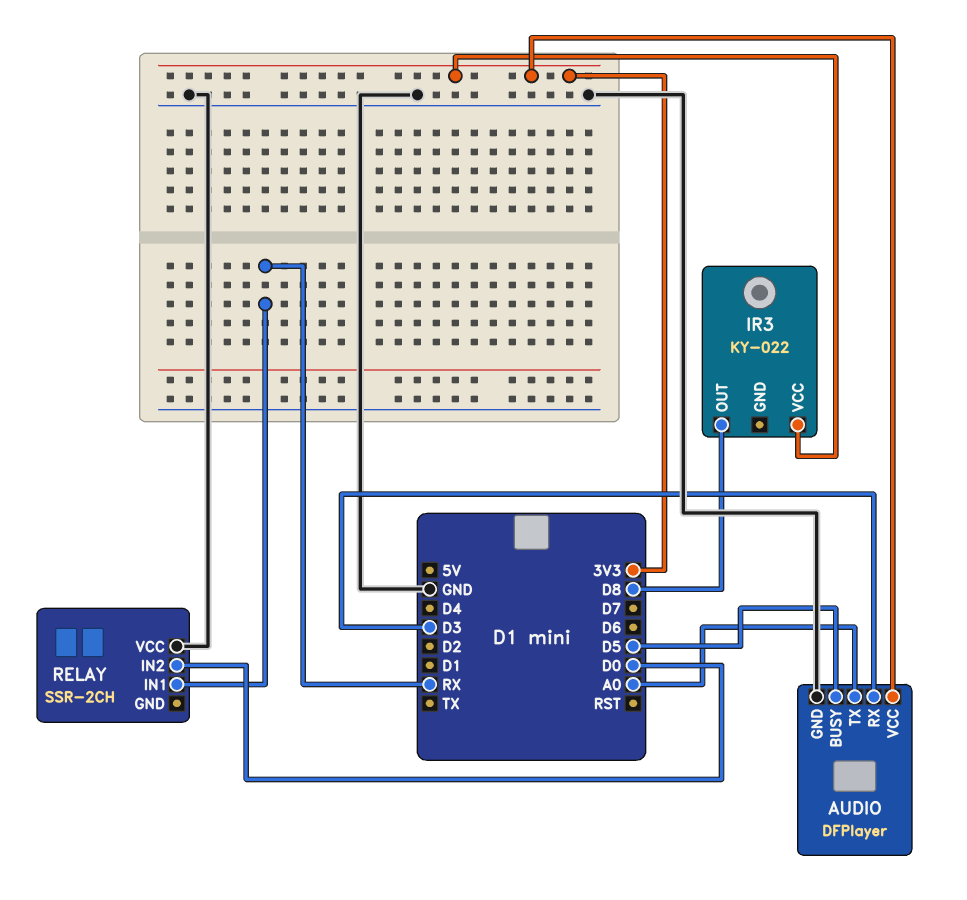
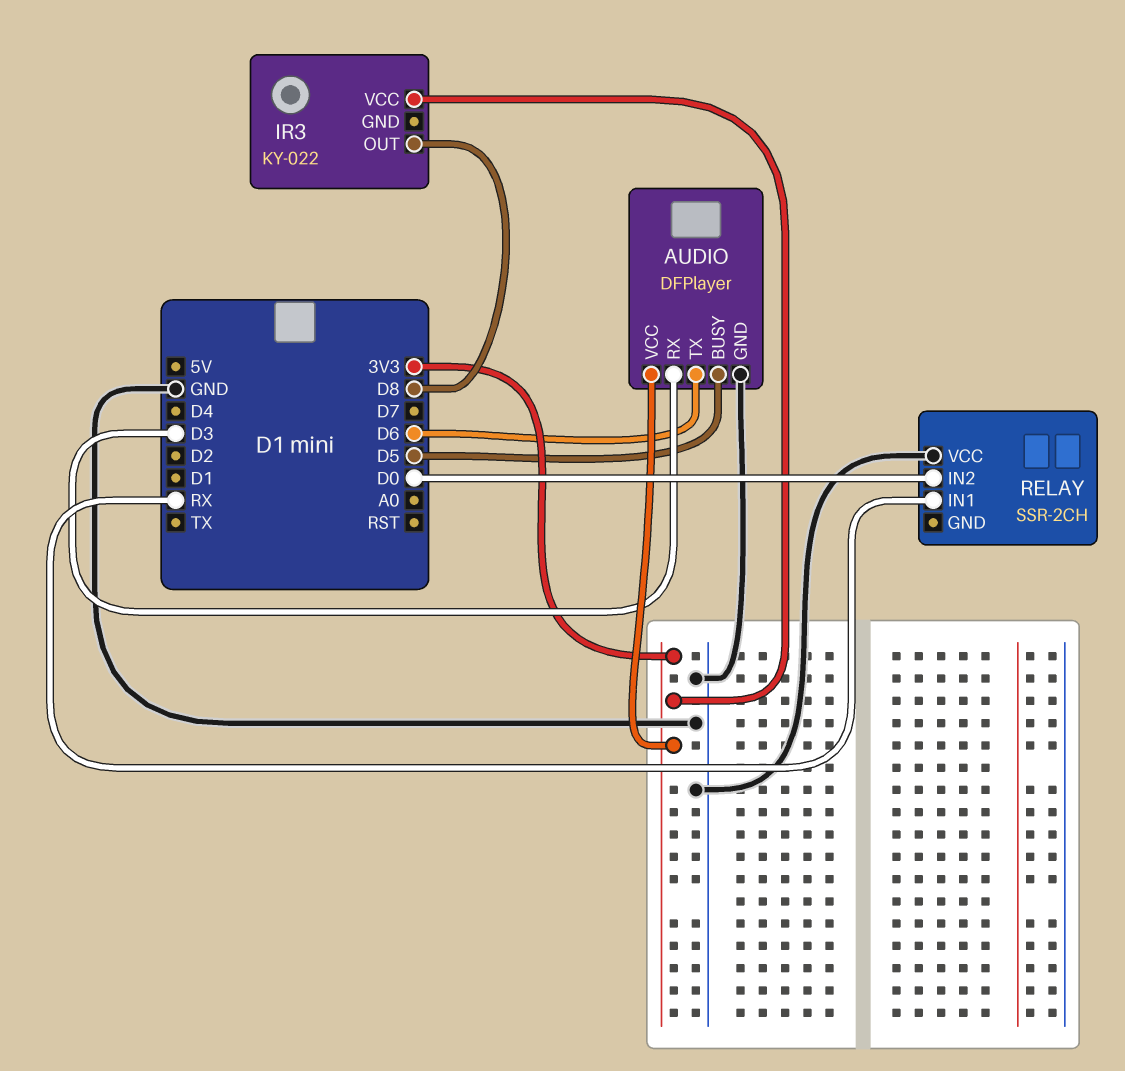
AUDIO pin TX: A0 -> D6

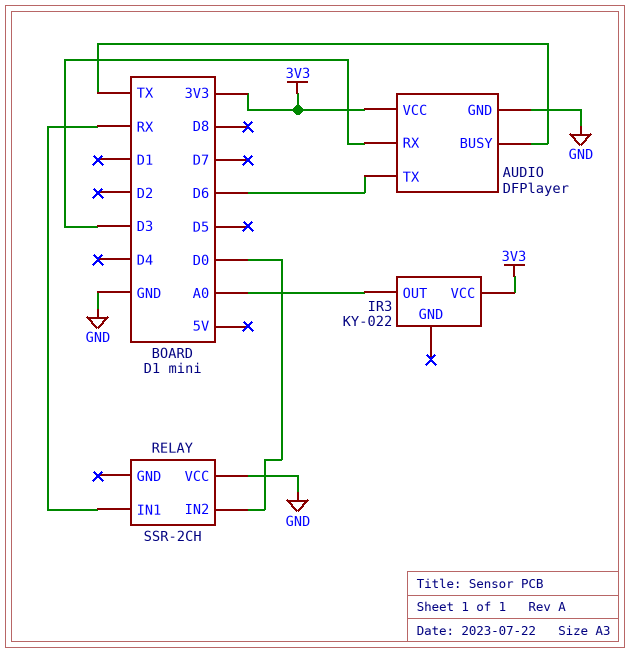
AUDIO pin BUSY: D5 -> TX
IR3 pin OUT: D8 -> A0

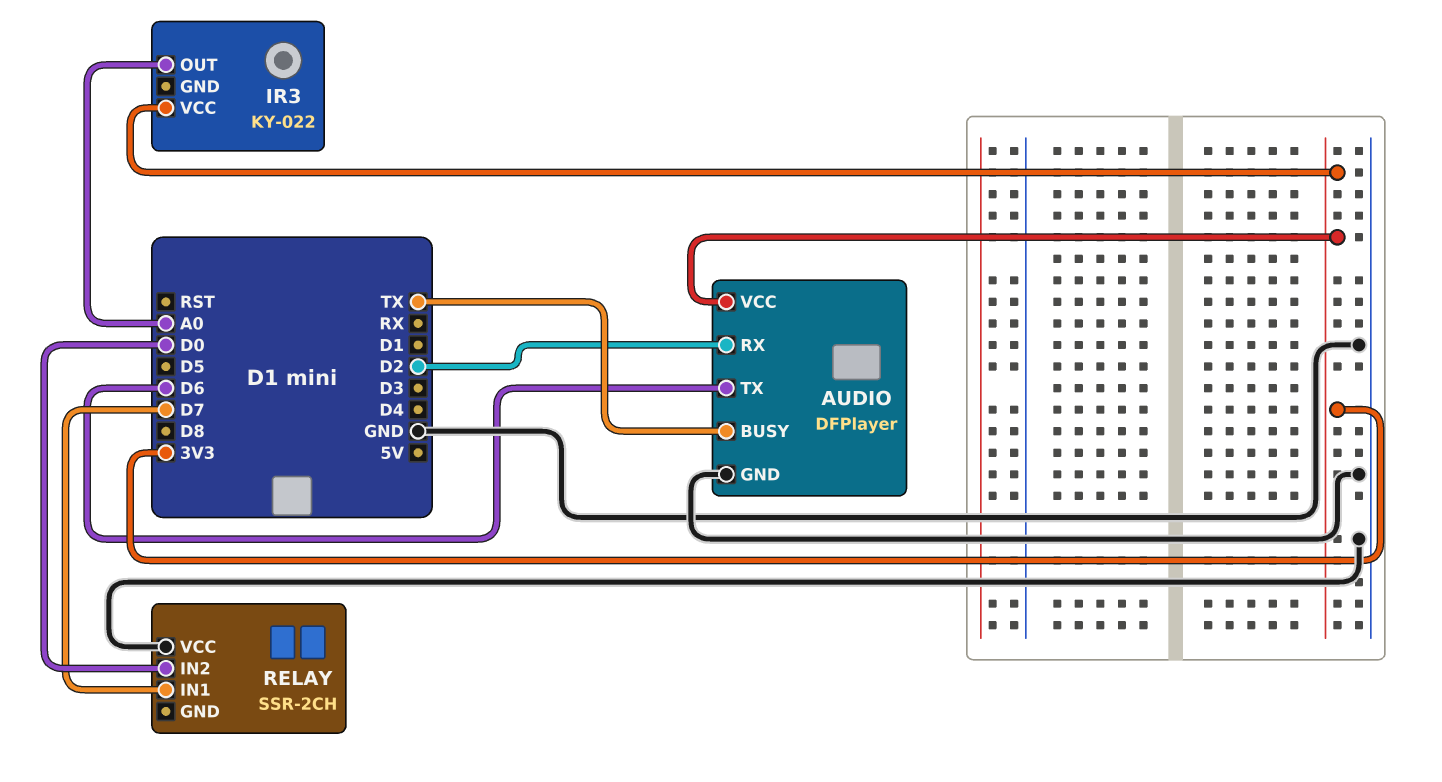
AUDIO pin RX: D3 -> D2
RELAY pin IN1: RX -> D7

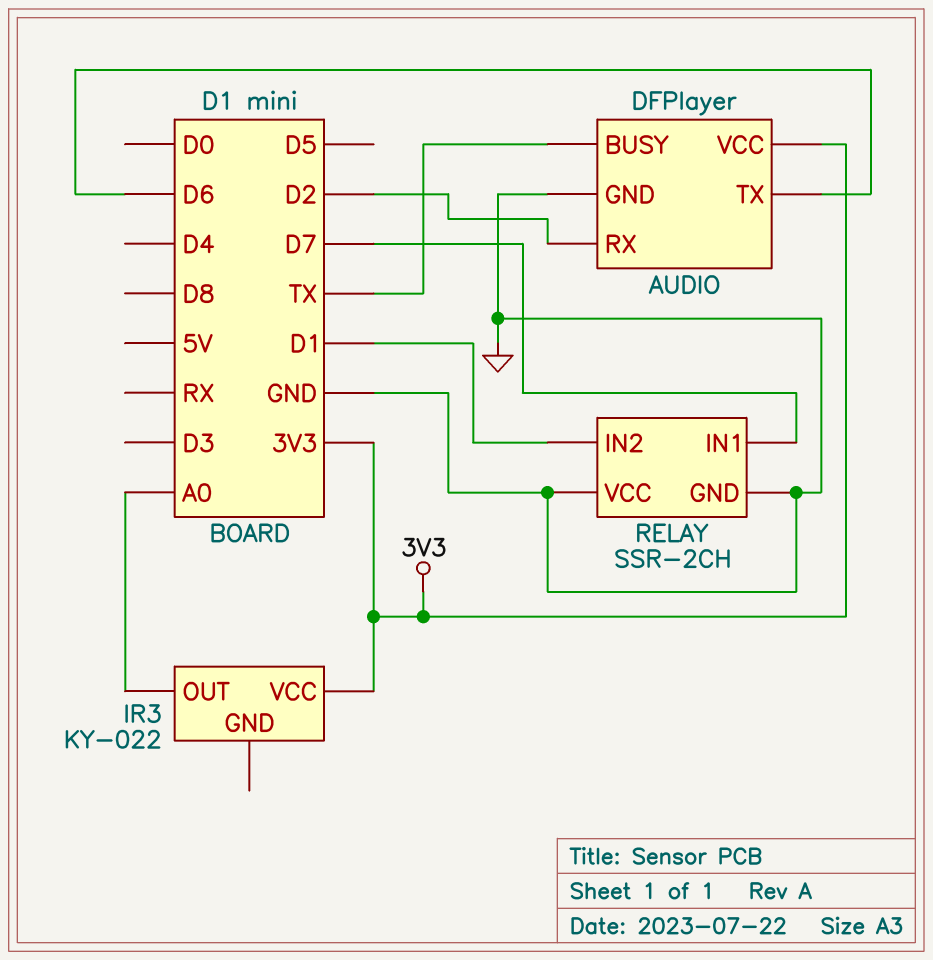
RELAY pin GND: none -> GND
RELAY pin IN2: D0 -> D1

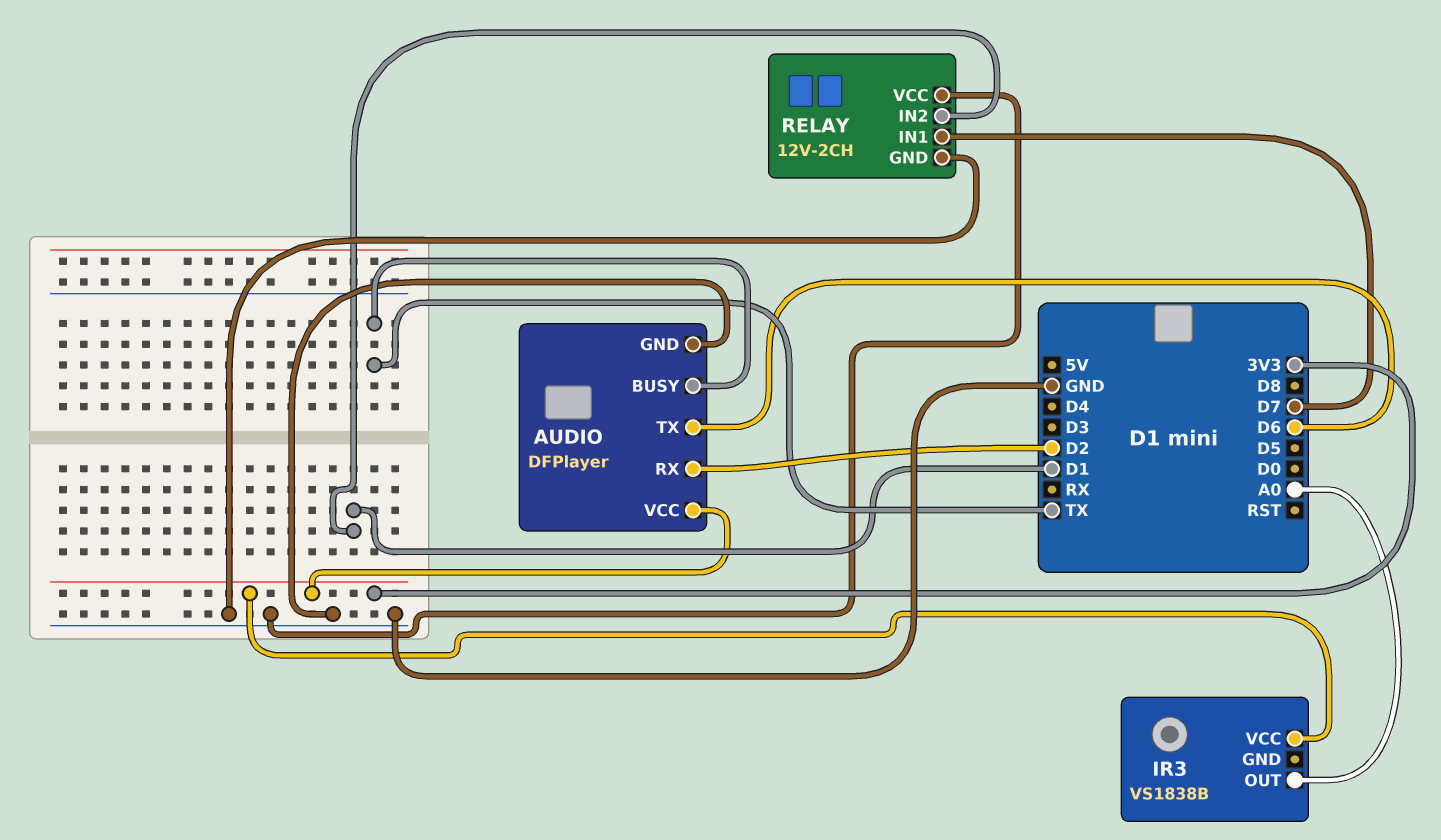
IR3: KY-022 -> VS1838B
RELAY: SSR-2CH -> 12V-2CH

